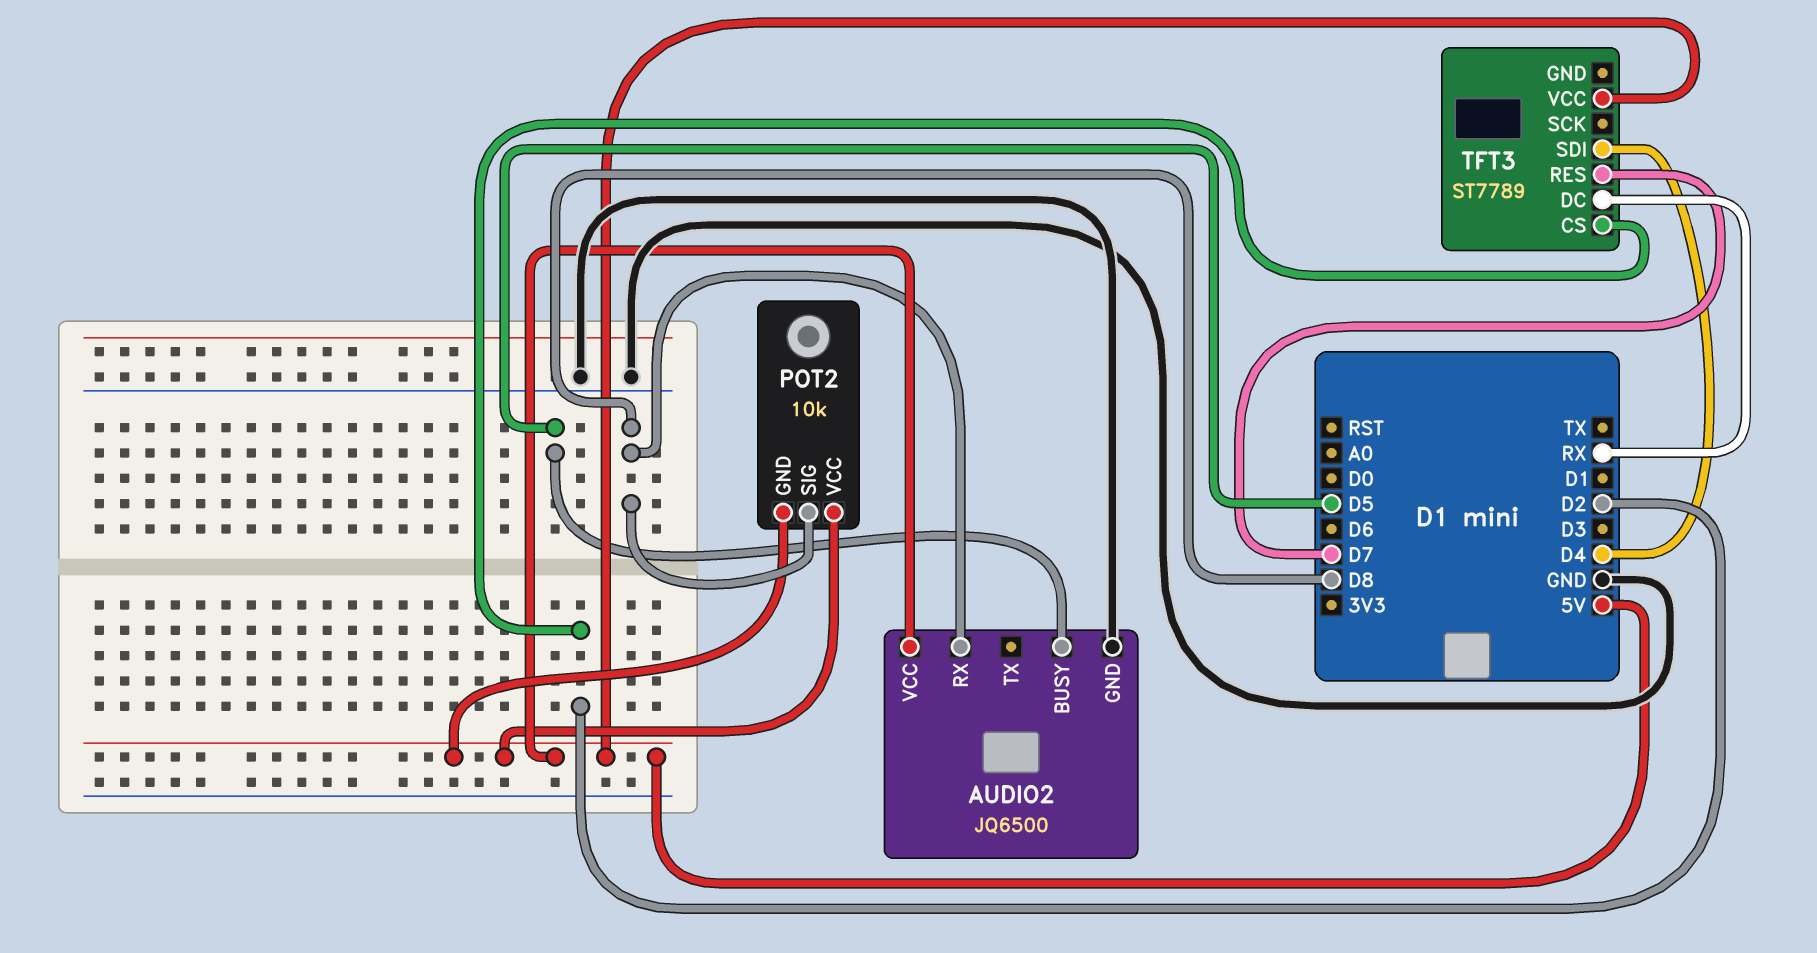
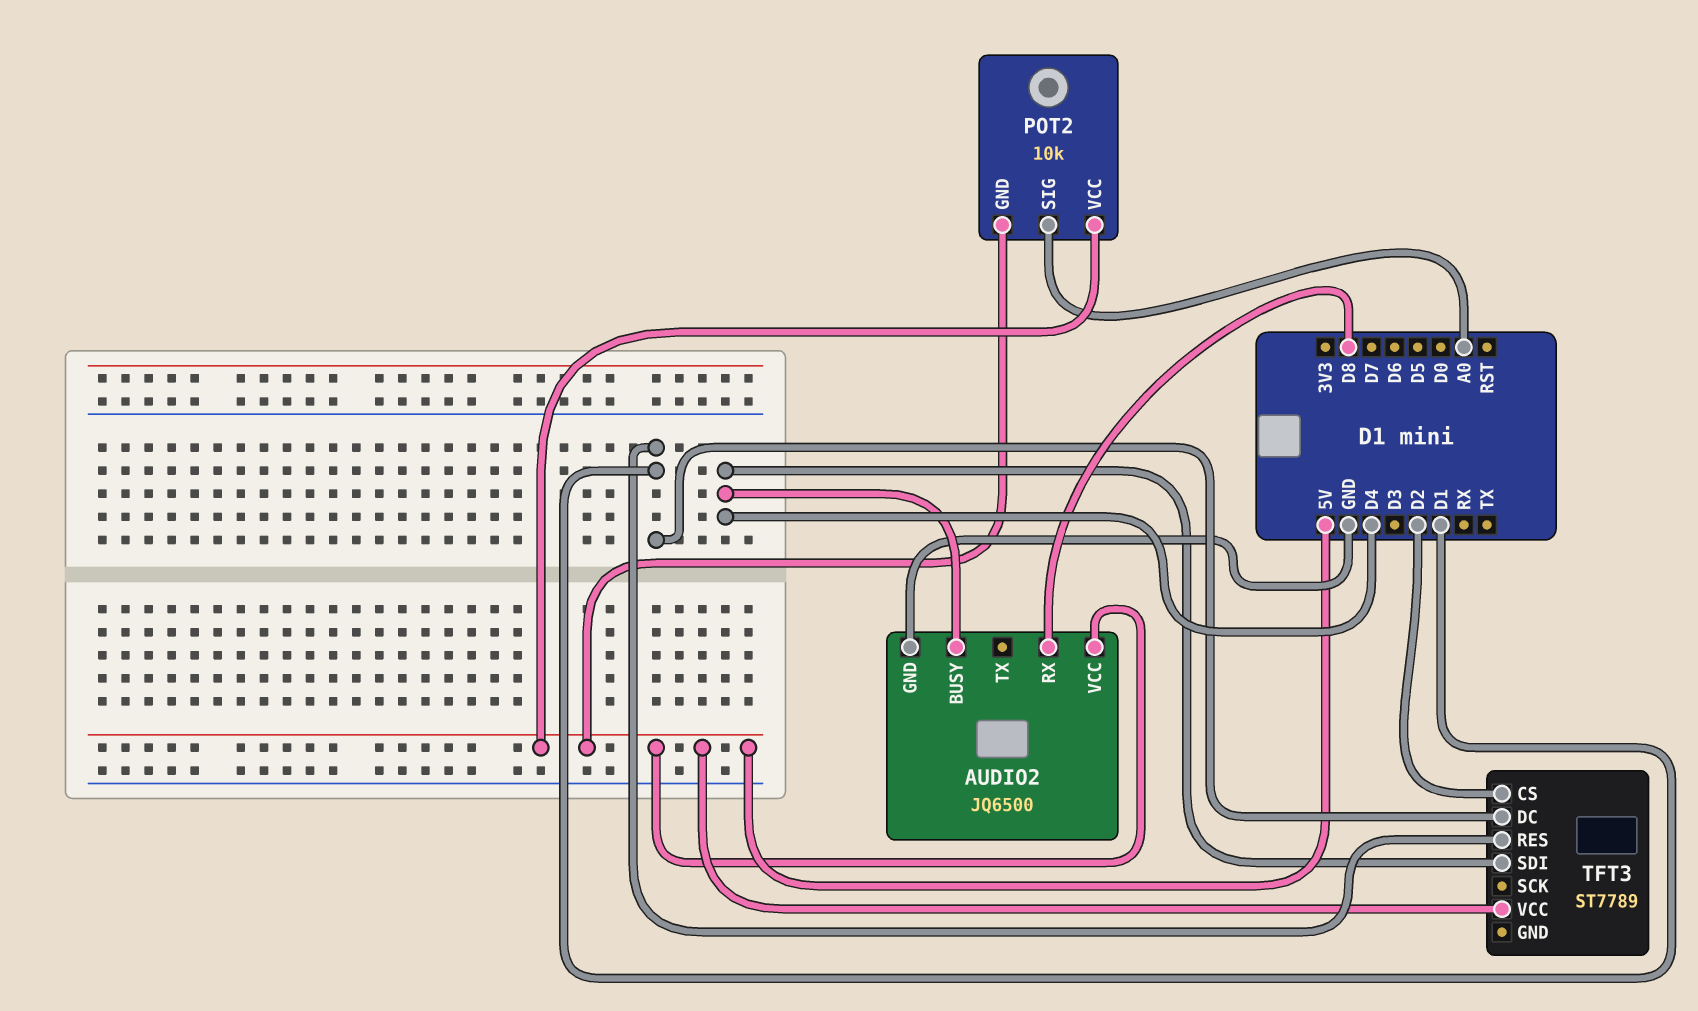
AUDIO2 pin BUSY: D5 -> D4
POT2 pin SIG: D8 -> A0
TFT3 pin DC: RX -> D1
TFT3 pin RES: D7 -> D1

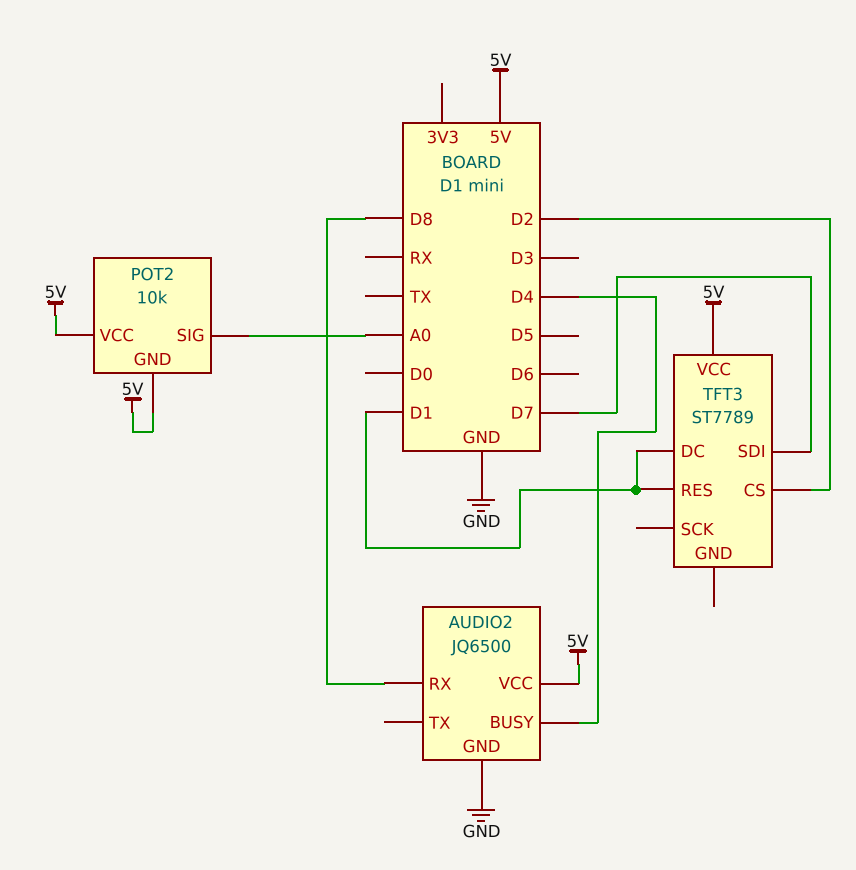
TFT3 pin SDI: D4 -> D7

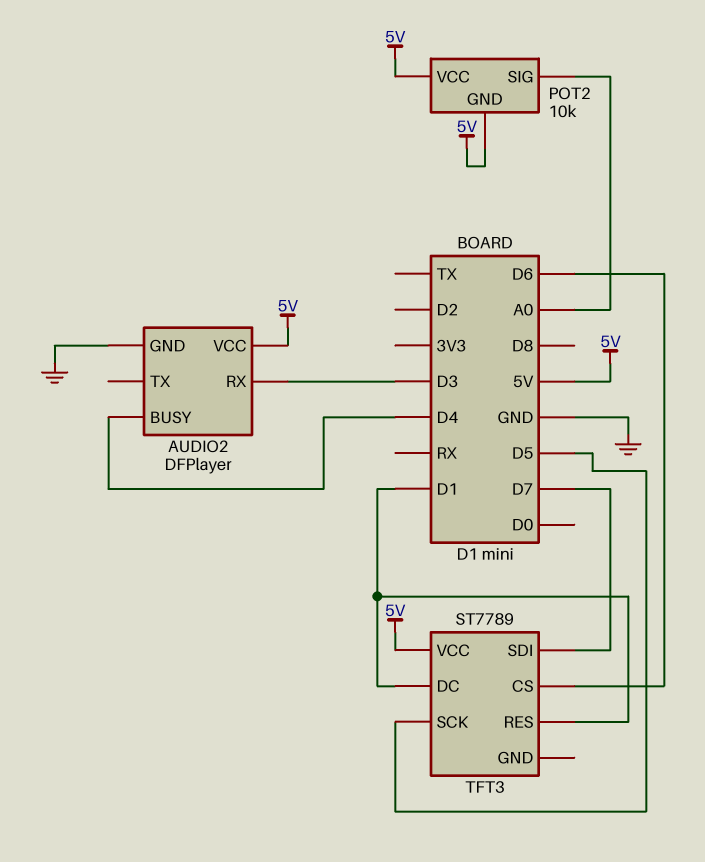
AUDIO2: JQ6500 -> DFPlayer
AUDIO2 pin RX: D8 -> D3
TFT3 pin CS: D2 -> D6
TFT3 pin SCK: none -> D5

